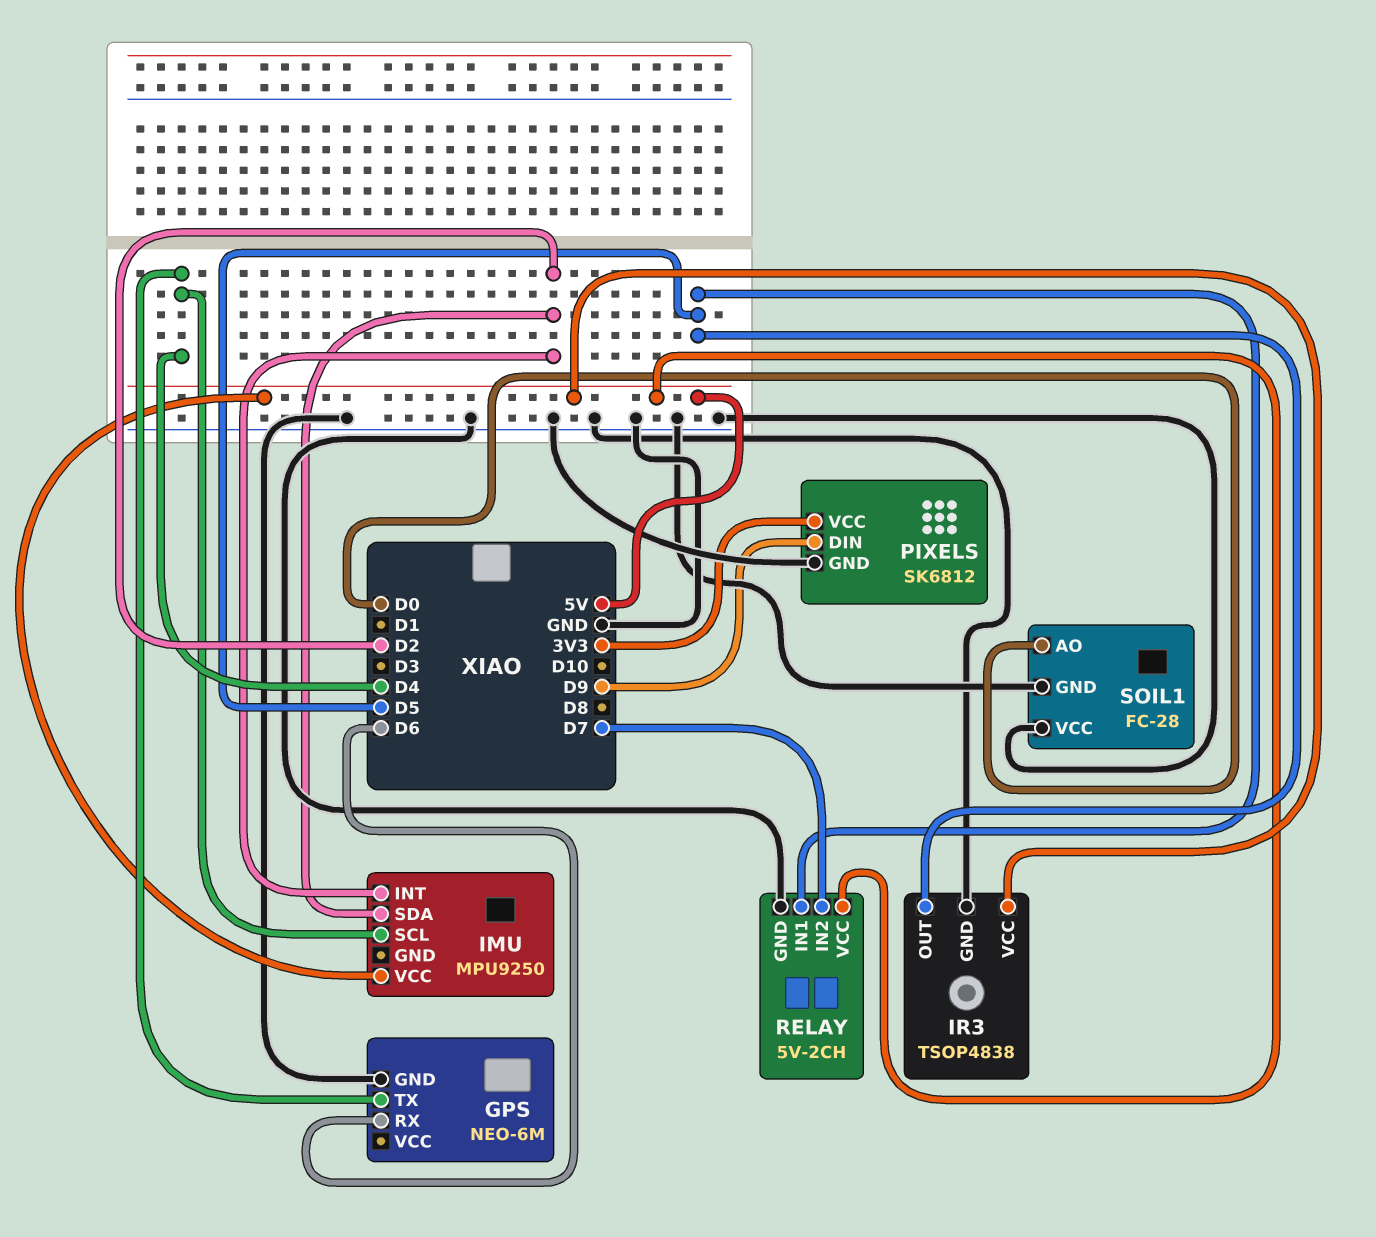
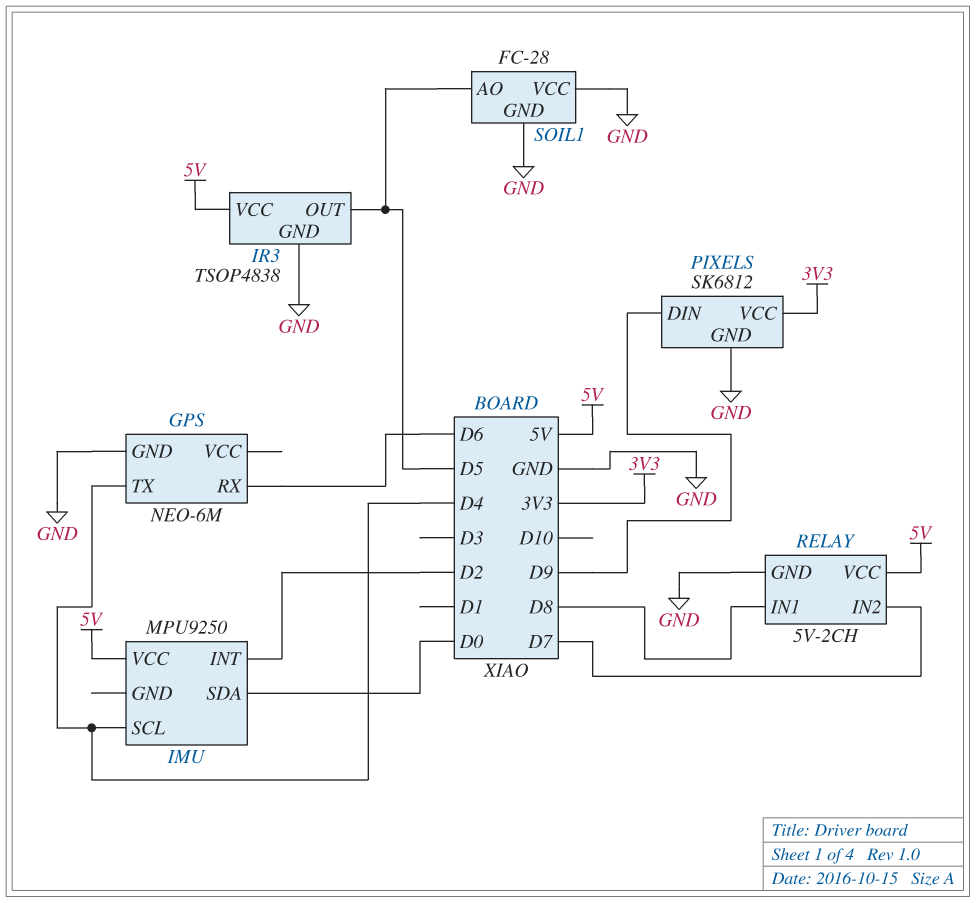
IMU pin SDA: D2 -> D0
RELAY pin IN1: D5 -> D8
SOIL1 pin AO: D0 -> D5

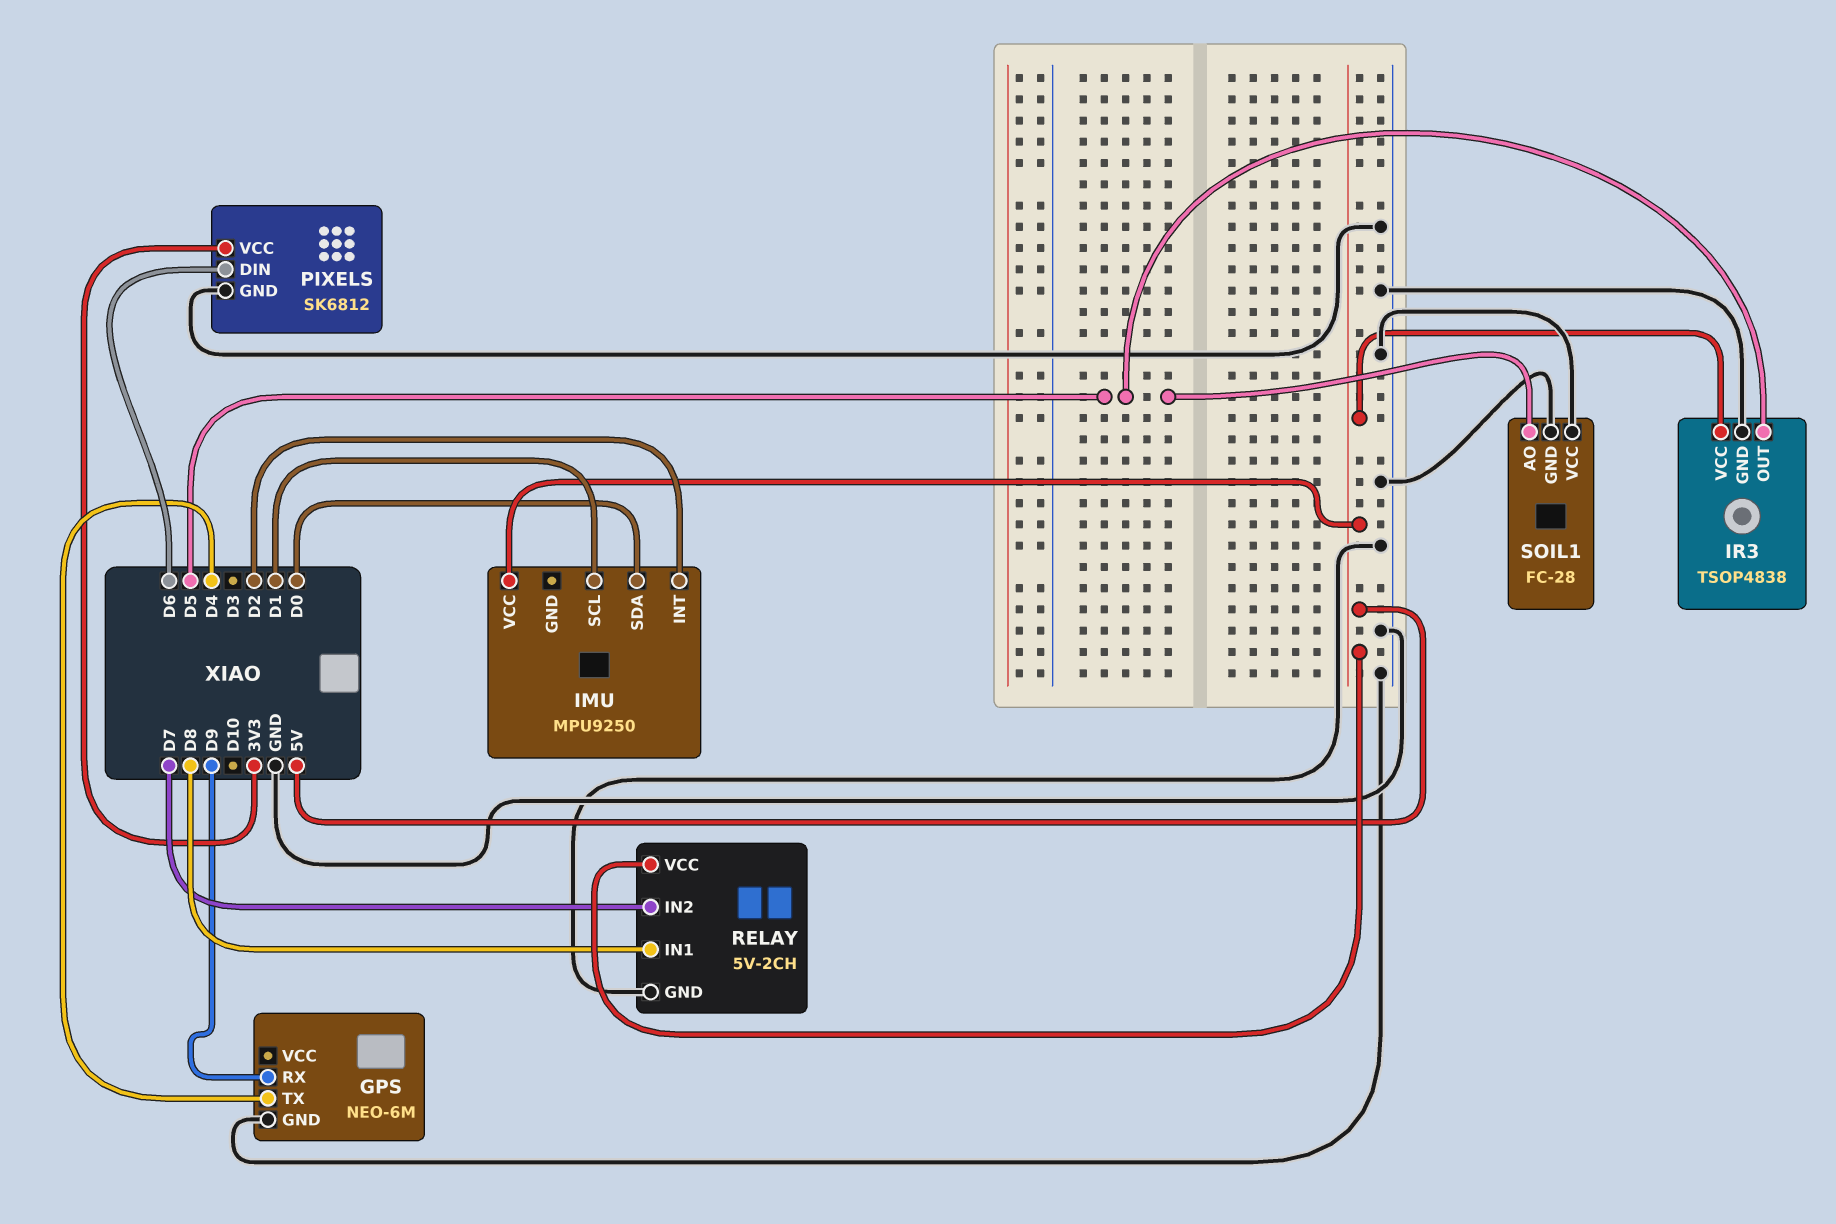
GPS pin RX: D6 -> D9
IMU pin SCL: D4 -> D1
PIXELS pin DIN: D9 -> D6

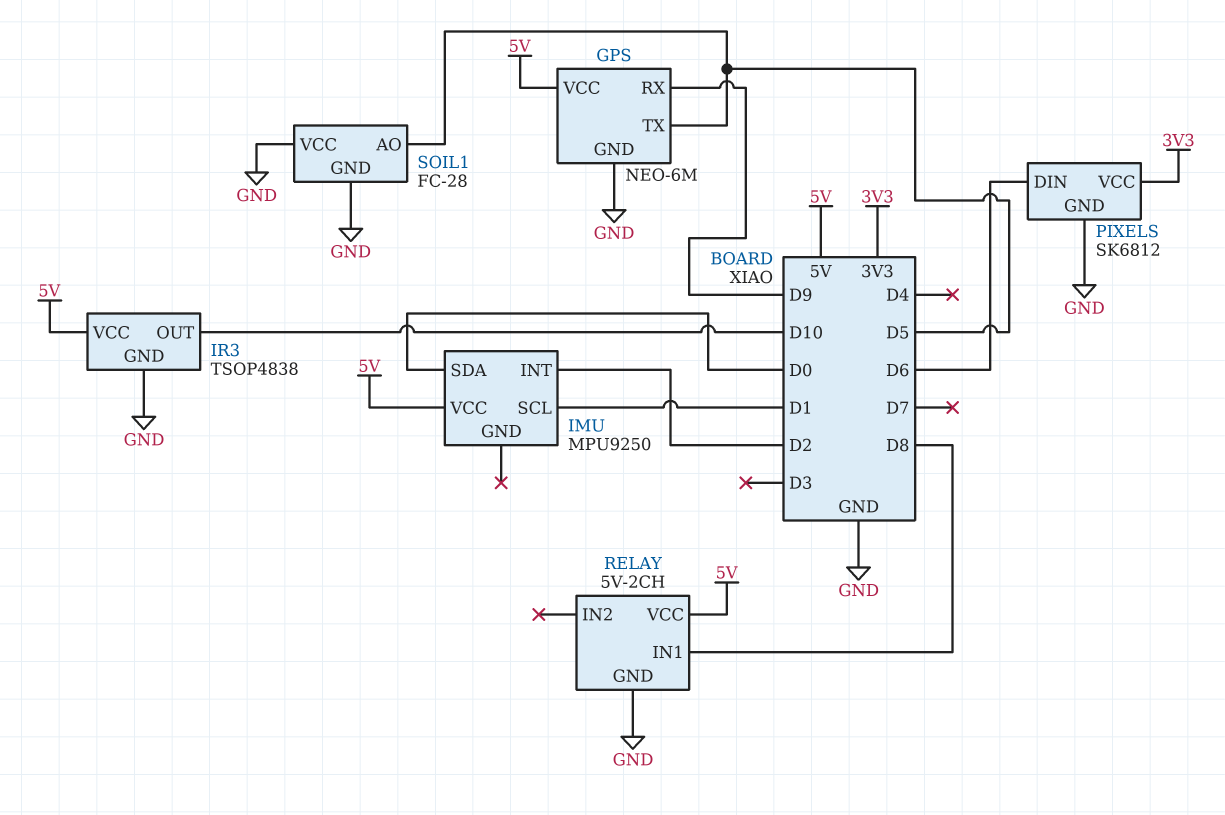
GPS pin TX: D4 -> D5
GPS pin VCC: none -> 5V
IR3 pin OUT: D5 -> D10
RELAY pin IN2: D7 -> none

